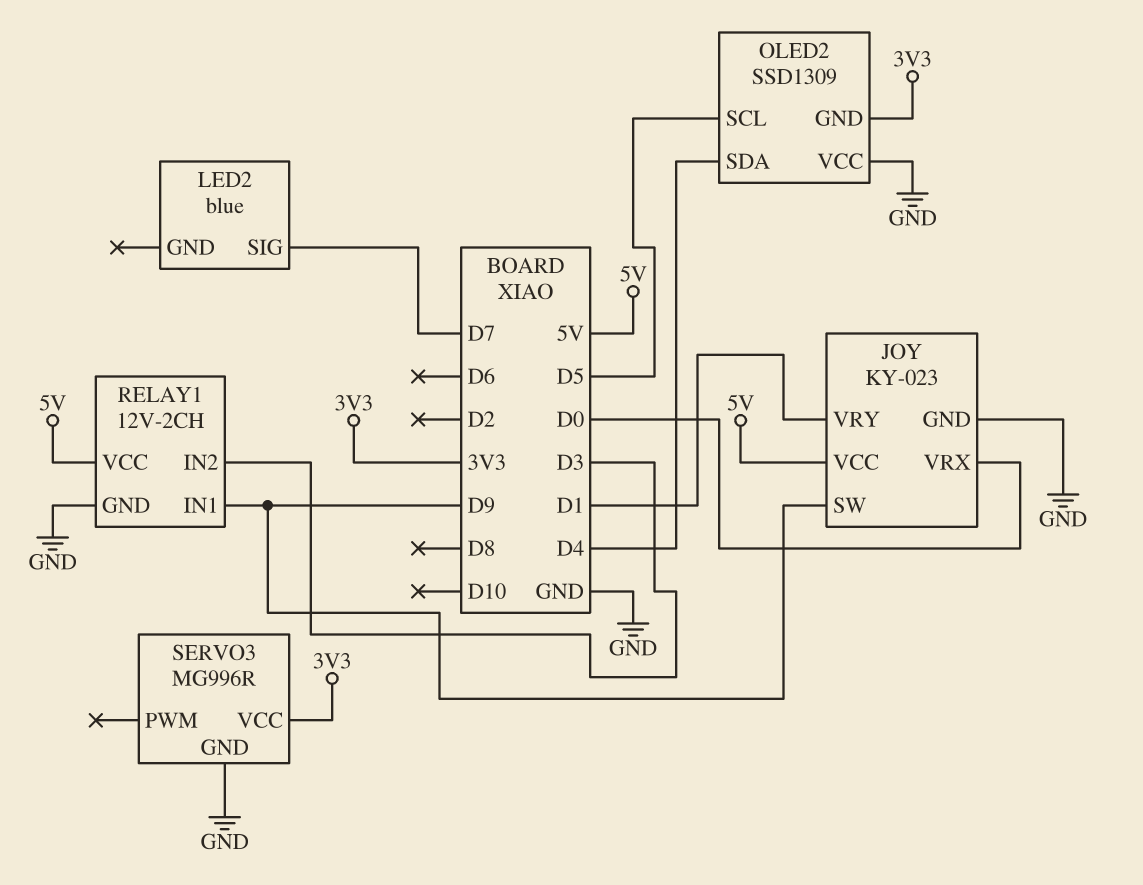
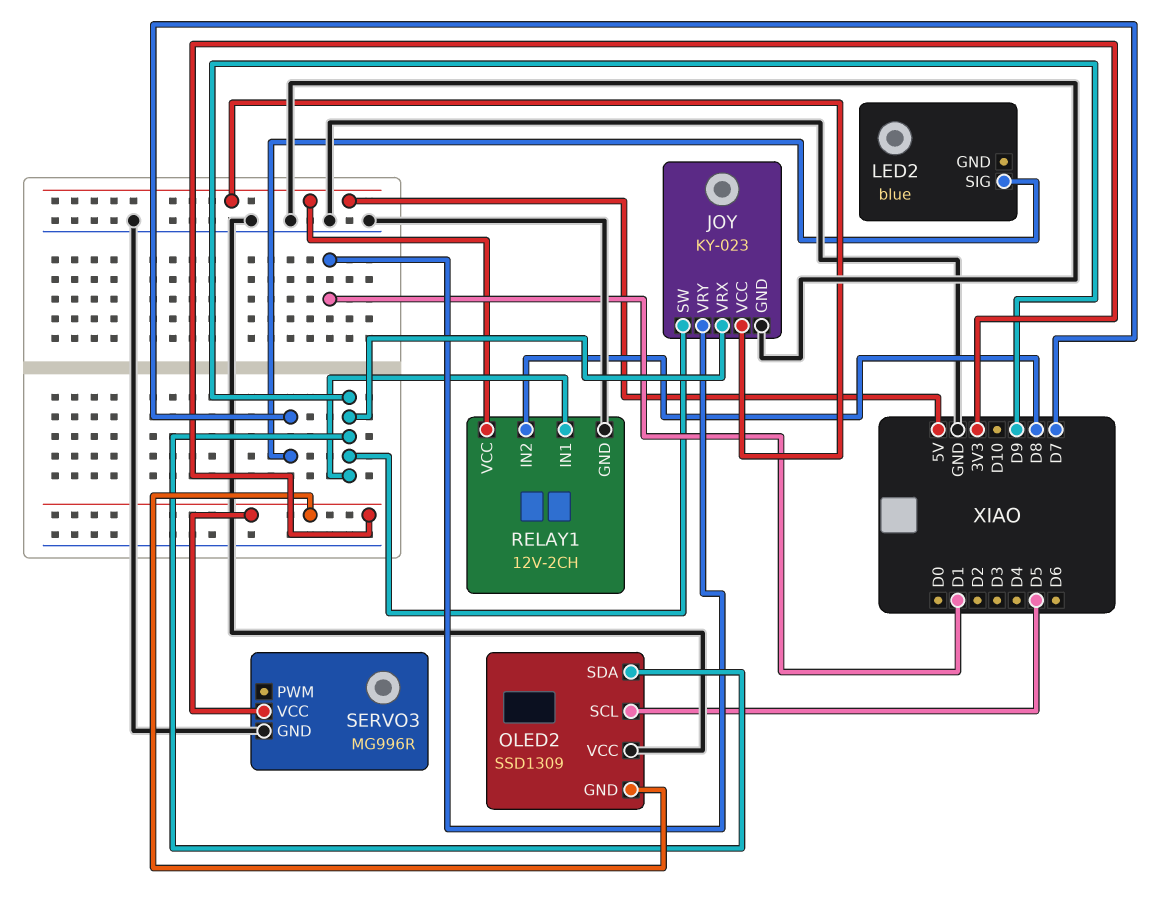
JOY pin VRX: D0 -> D9
OLED2 pin SDA: D4 -> D9
RELAY1 pin IN2: D3 -> D8

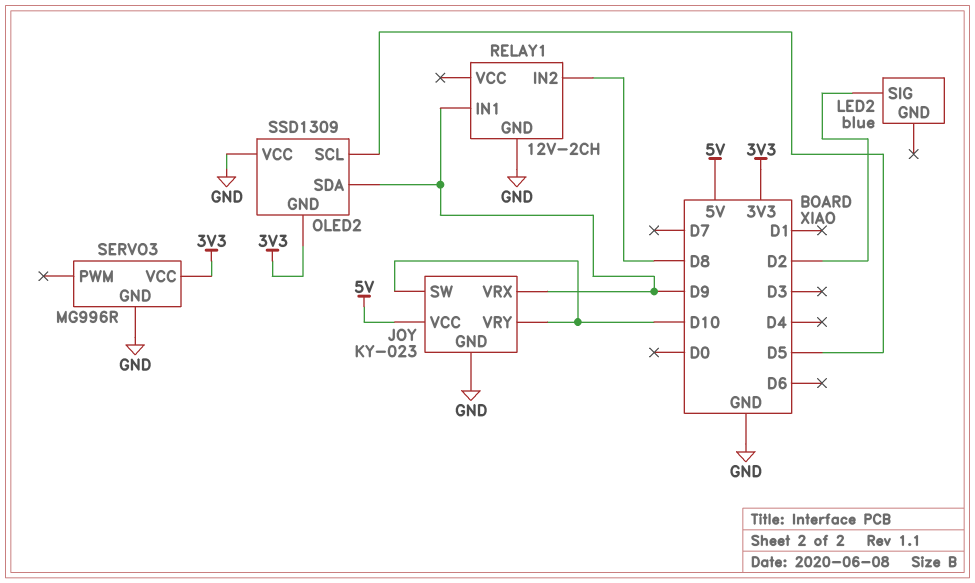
JOY pin SW: D9 -> D10
JOY pin VRY: D1 -> D10
LED2 pin SIG: D7 -> D2
RELAY1 pin VCC: 5V -> none

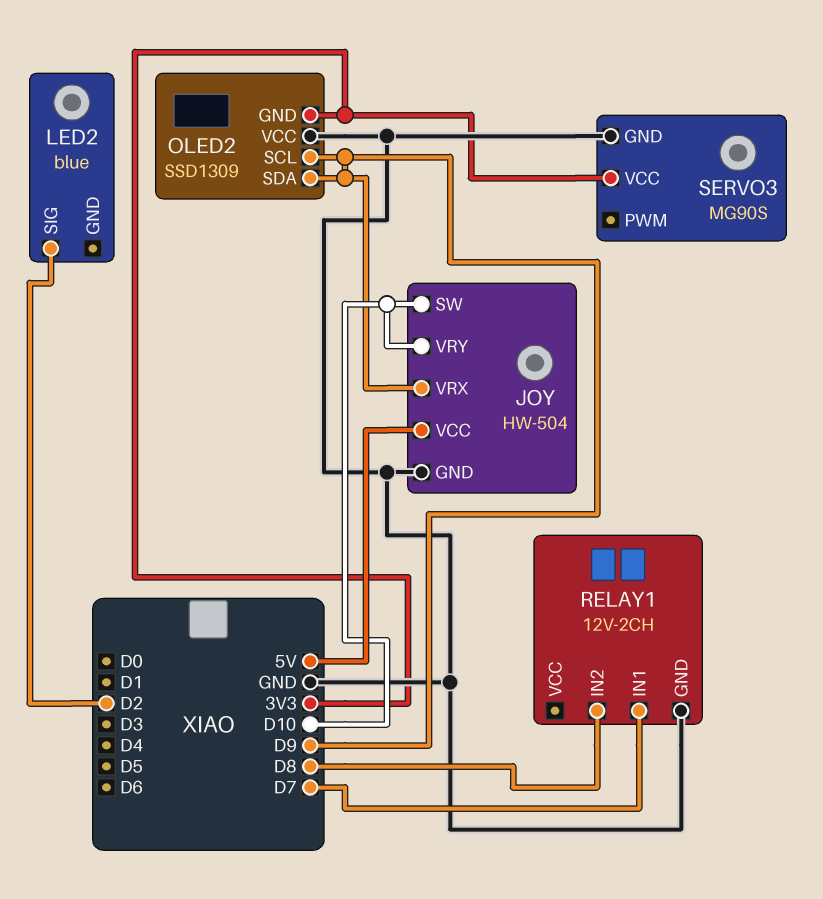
JOY: KY-023 -> HW-504
OLED2 pin SCL: D5 -> D9
RELAY1 pin IN1: D9 -> D7
SERVO3: MG996R -> MG90S

